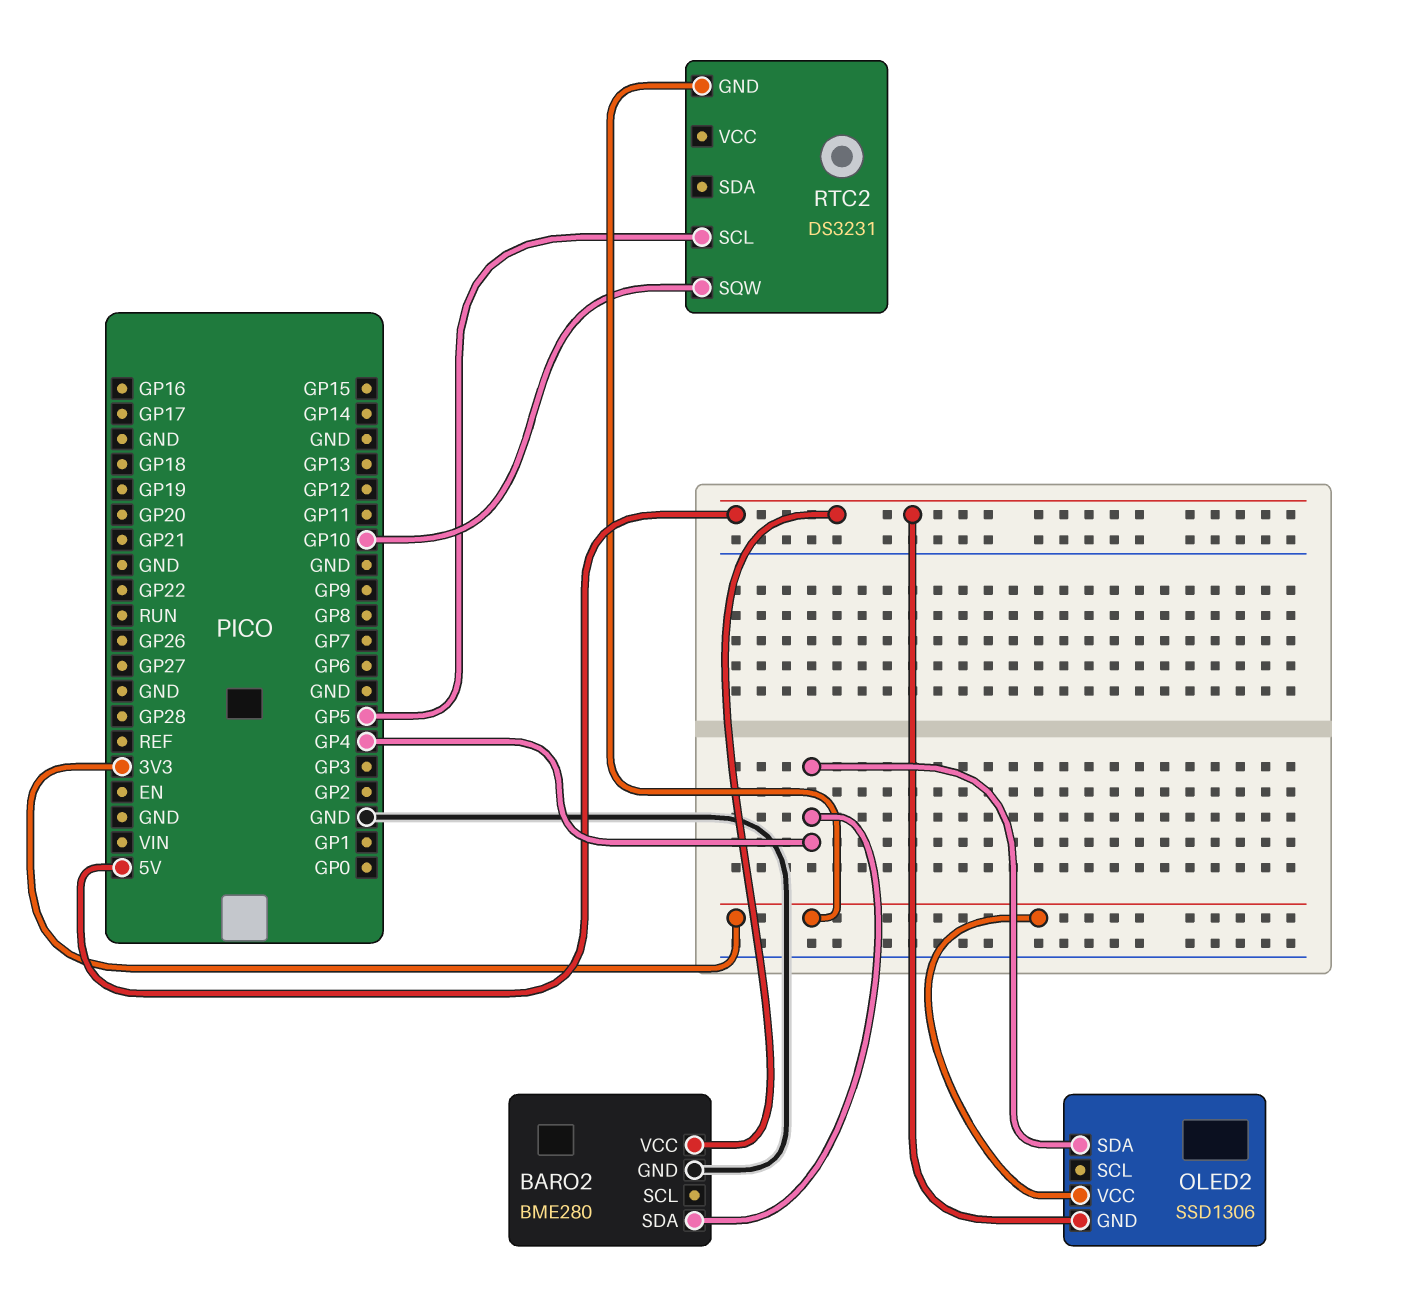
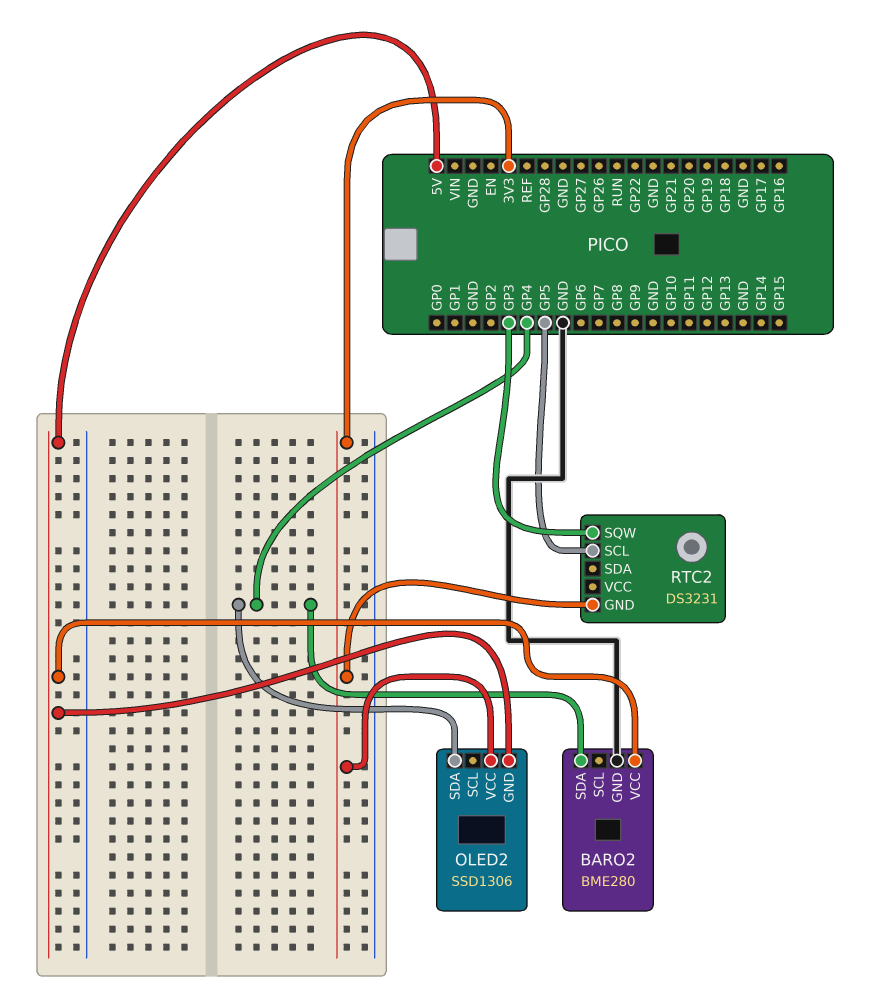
RTC2 pin SQW: GP10 -> GP3

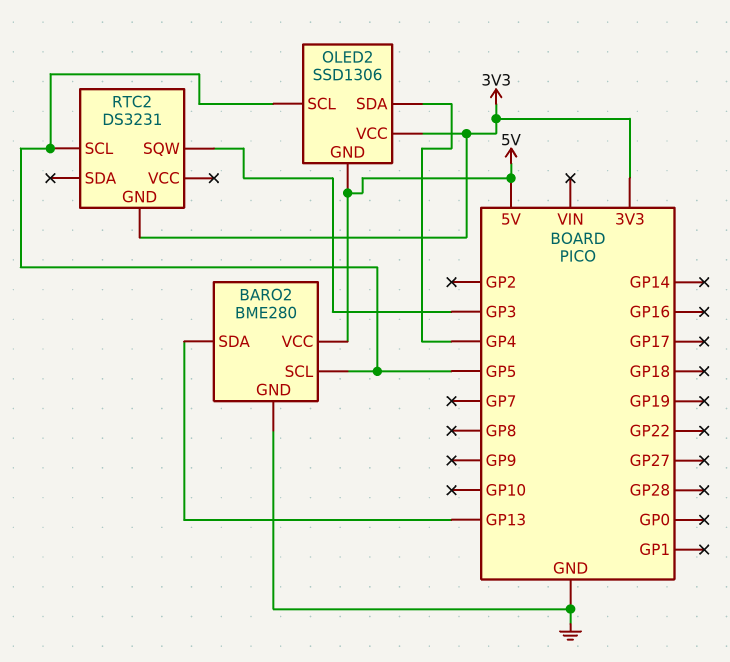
BARO2 pin SCL: none -> GP5
BARO2 pin SDA: GP4 -> GP13
OLED2 pin SCL: none -> GP5

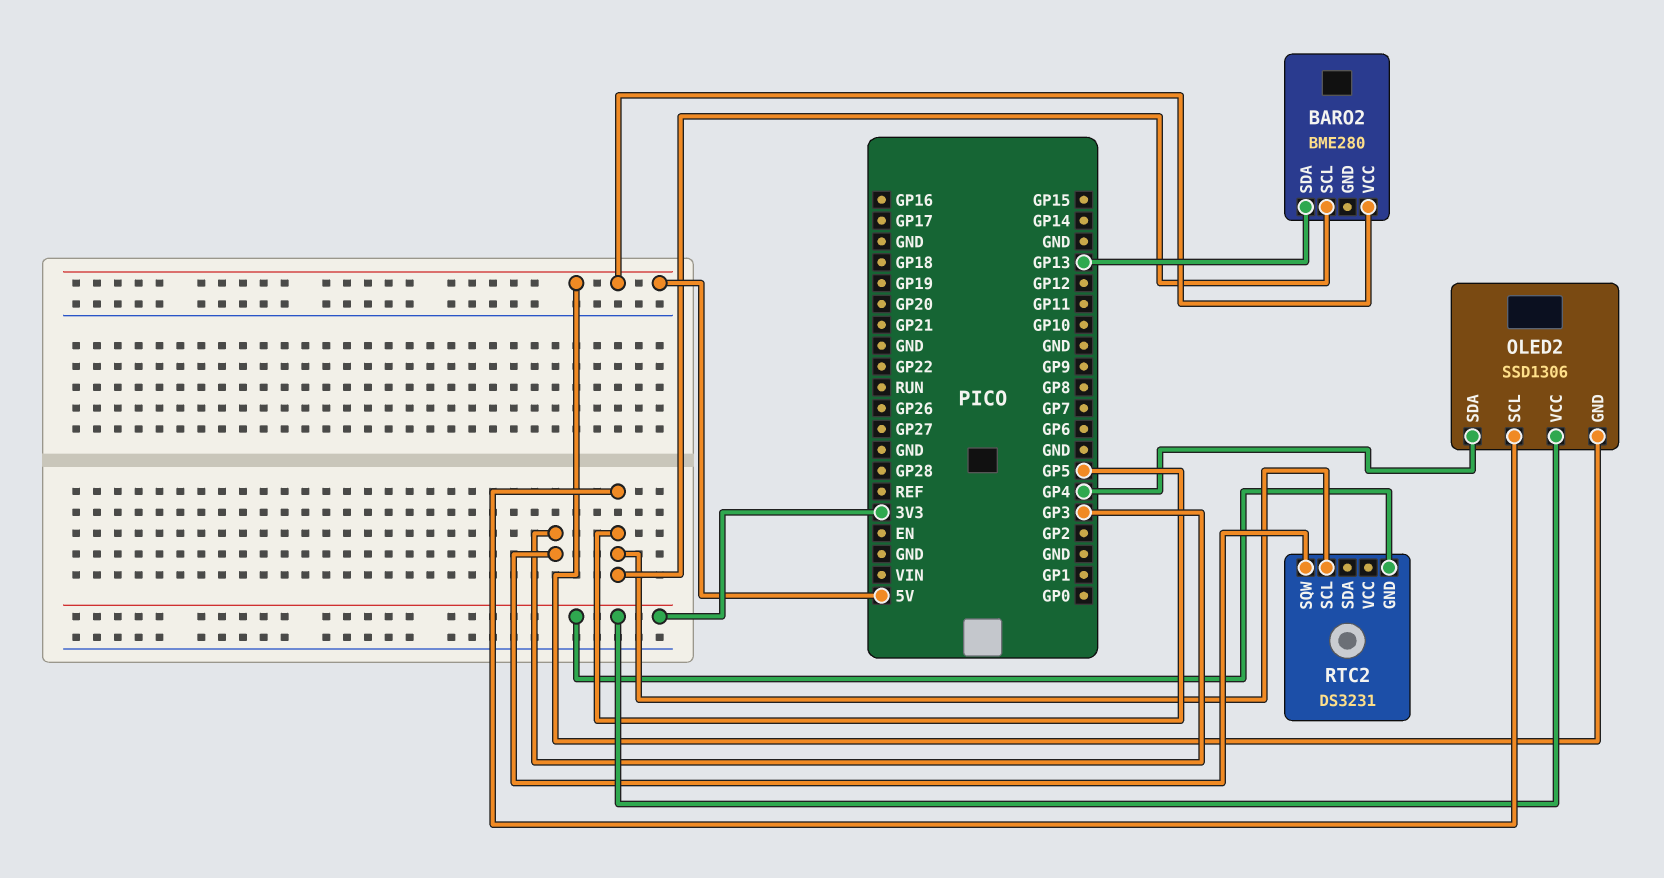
BARO2 pin GND: GND -> none

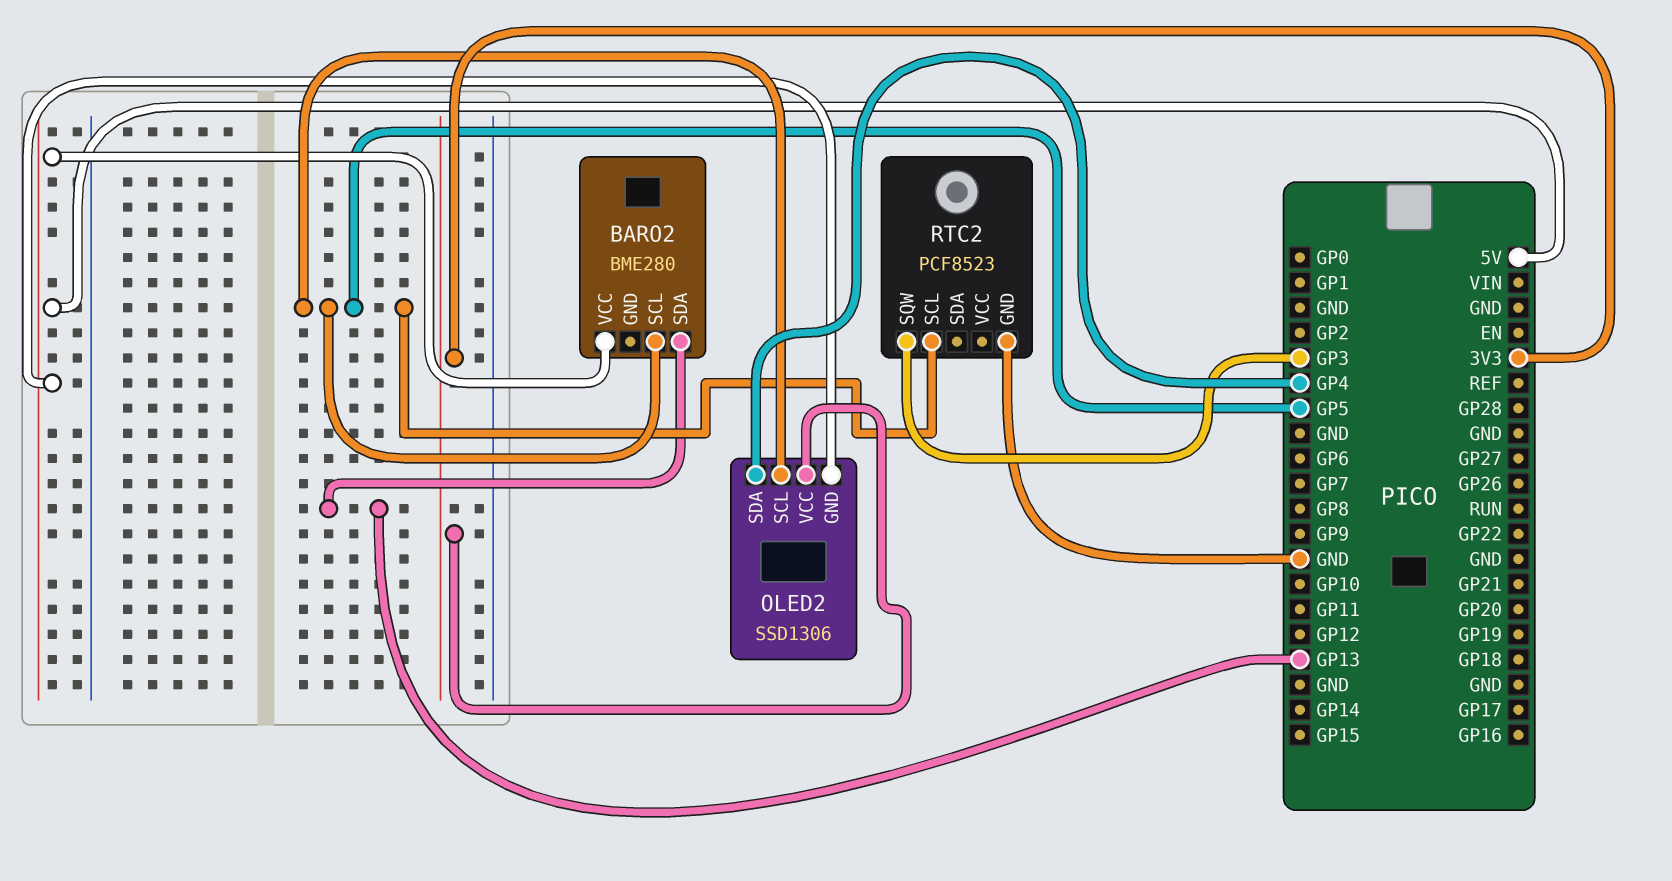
RTC2: DS3231 -> PCF8523
RTC2 pin GND: 3V3 -> GND

